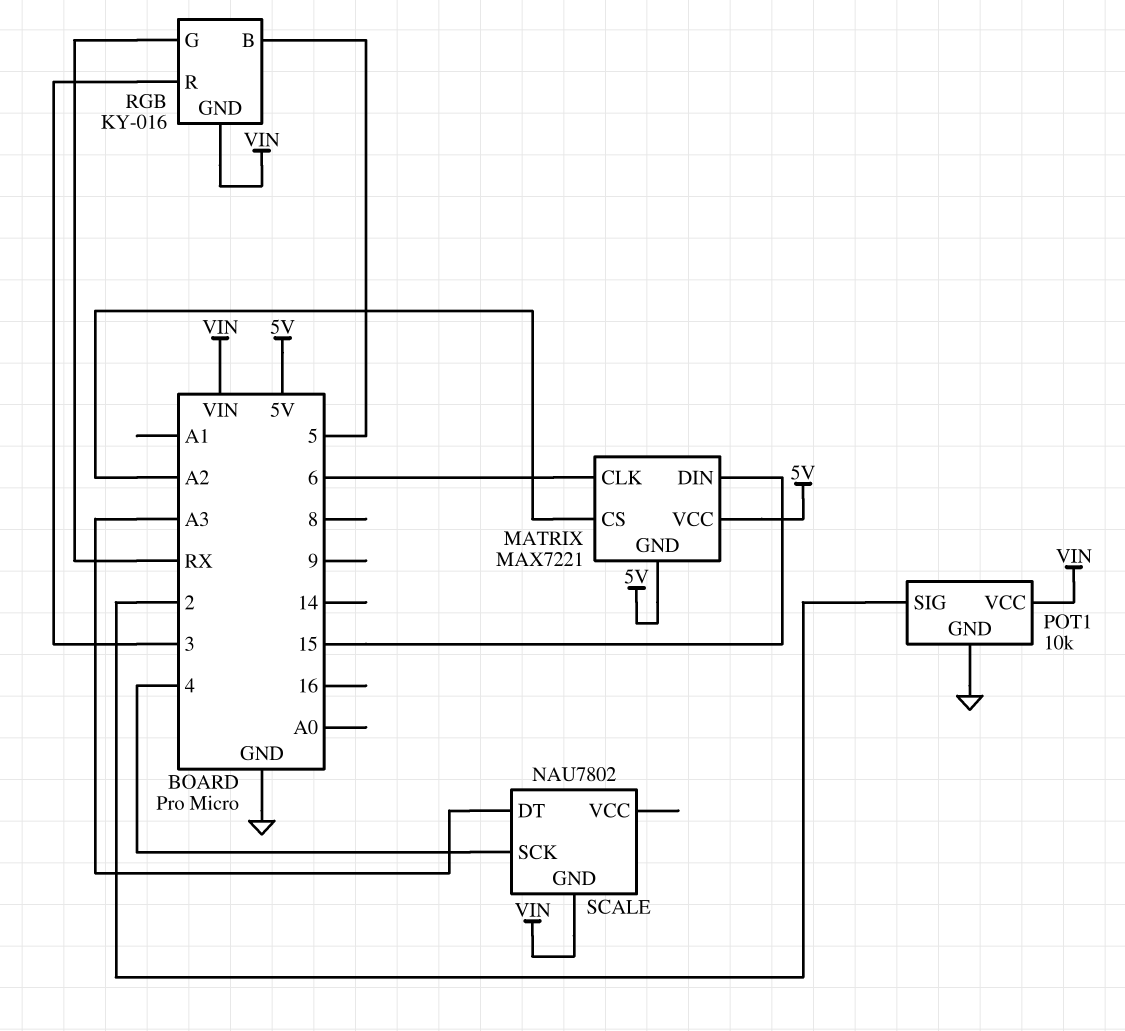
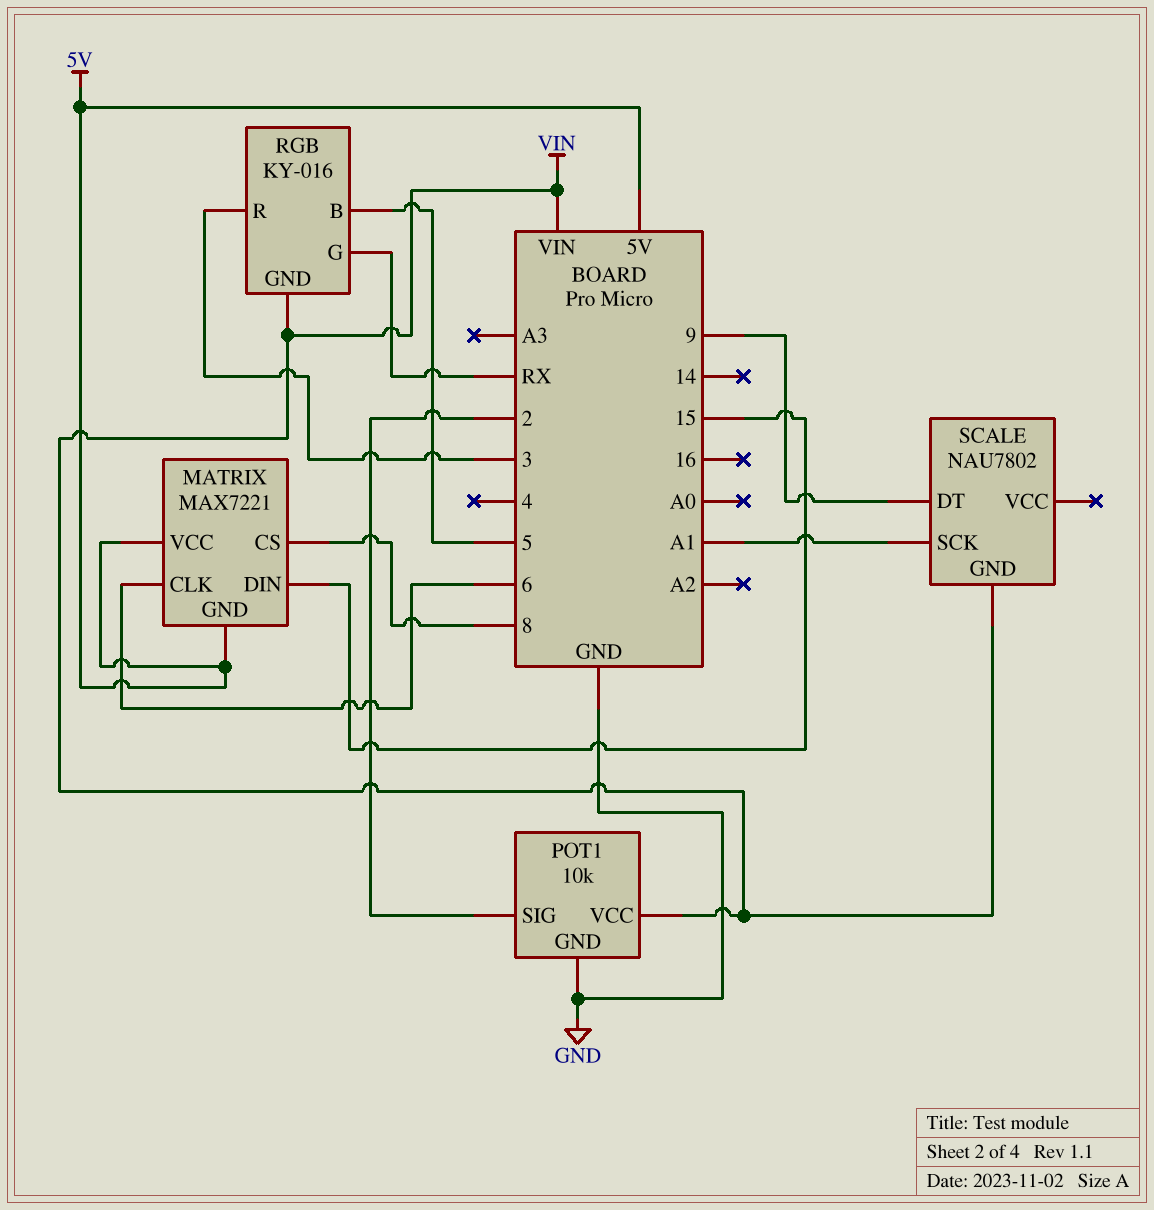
MATRIX pin CS: A2 -> 8
SCALE pin DT: A3 -> 9
SCALE pin SCK: 4 -> A1

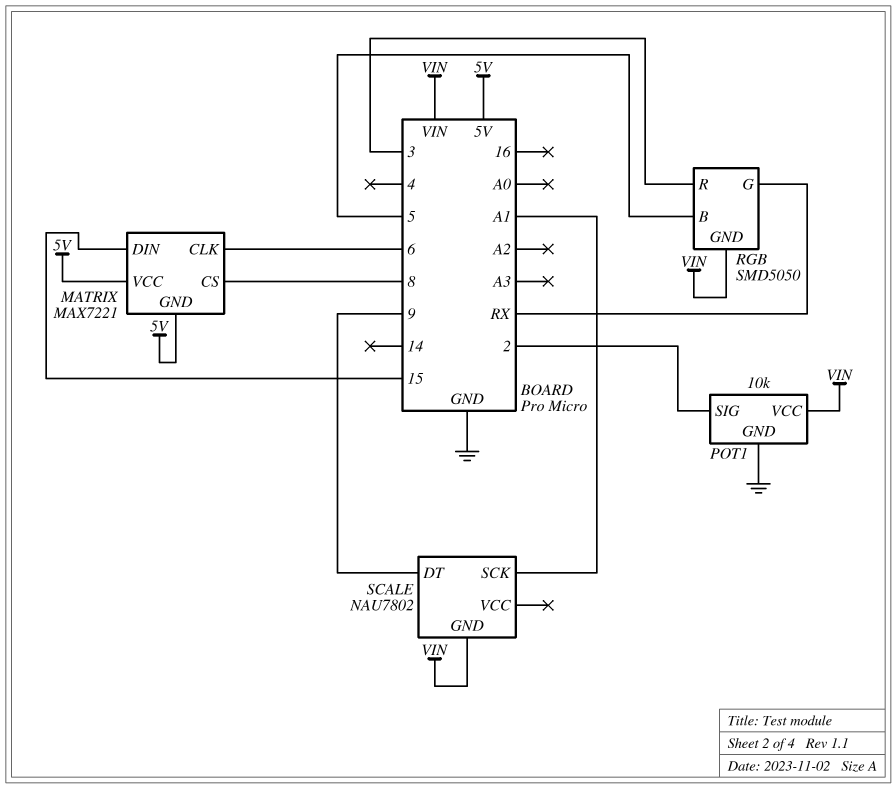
RGB: KY-016 -> SMD5050

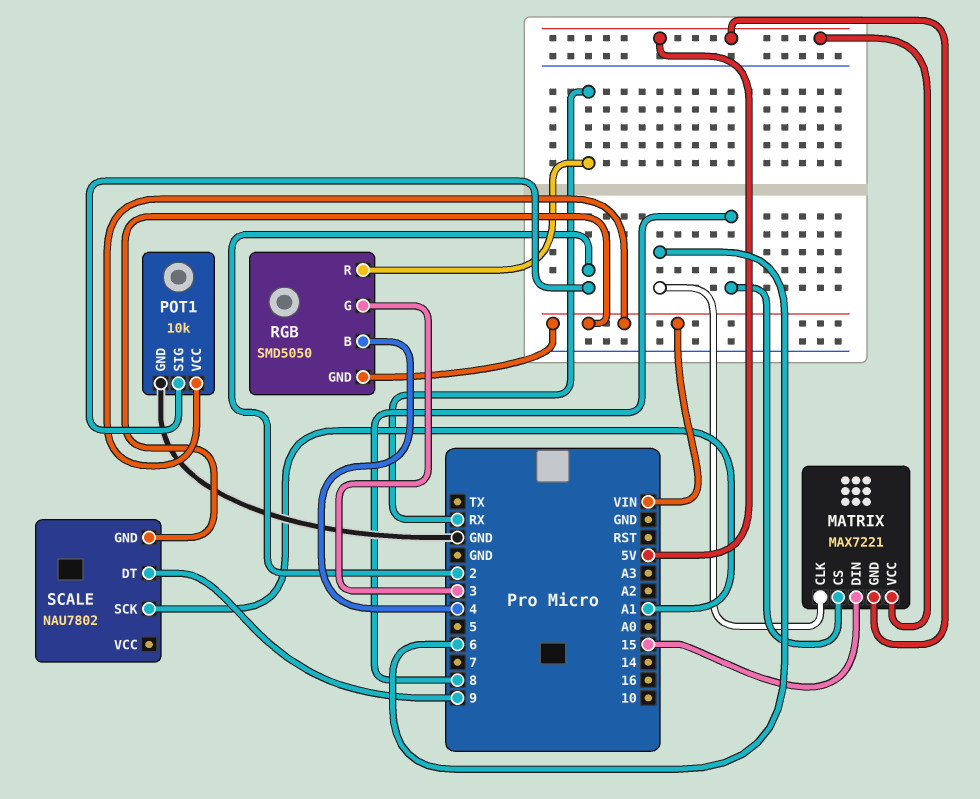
RGB pin B: 5 -> 4
RGB pin G: RX -> 3
RGB pin R: 3 -> RX

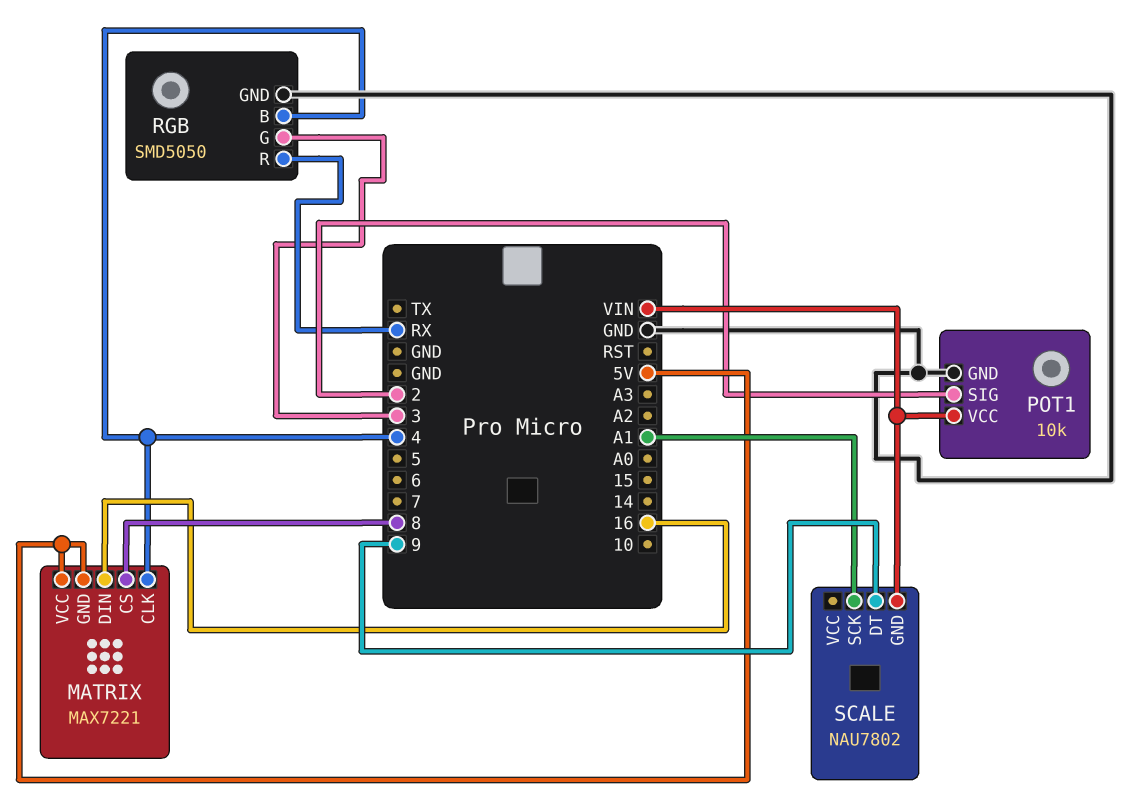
MATRIX pin CLK: 6 -> 4
MATRIX pin DIN: 15 -> 16
RGB pin GND: VIN -> GND

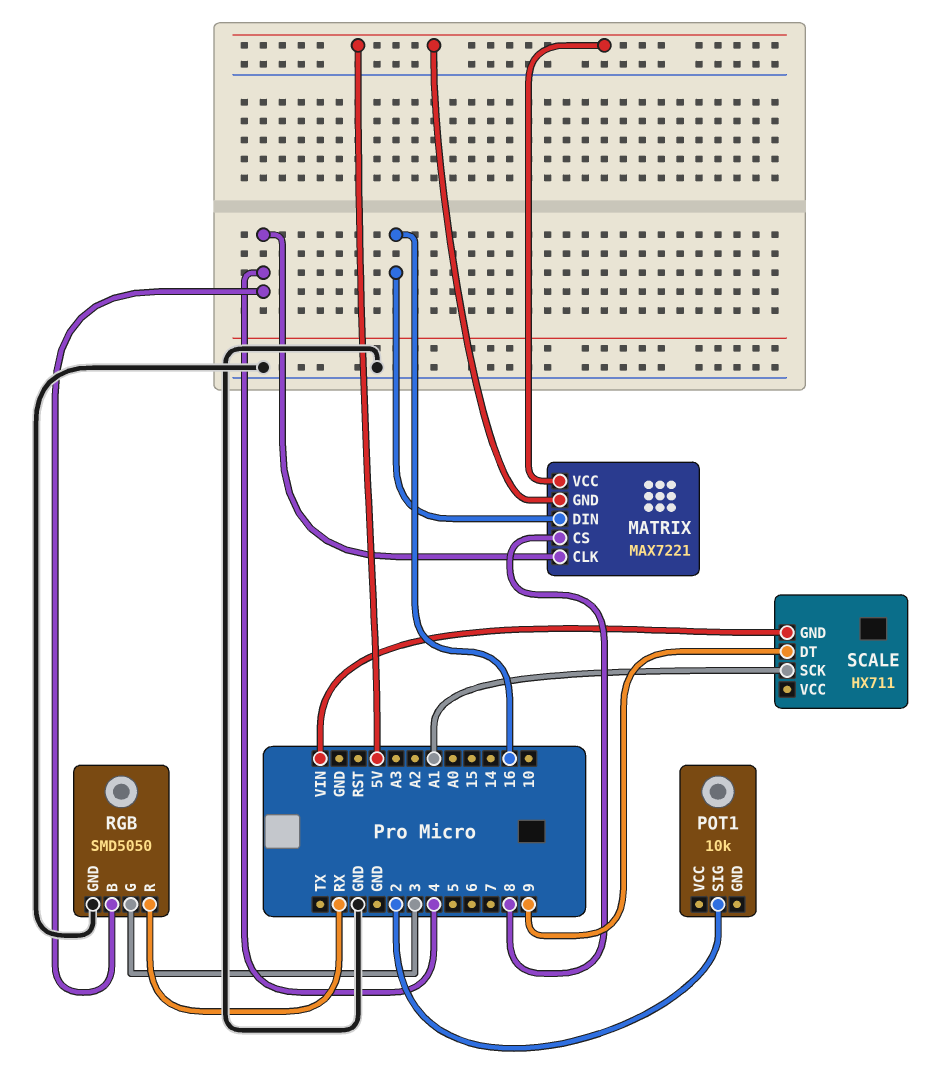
POT1 pin GND: GND -> none
POT1 pin VCC: VIN -> none
SCALE: NAU7802 -> HX711

